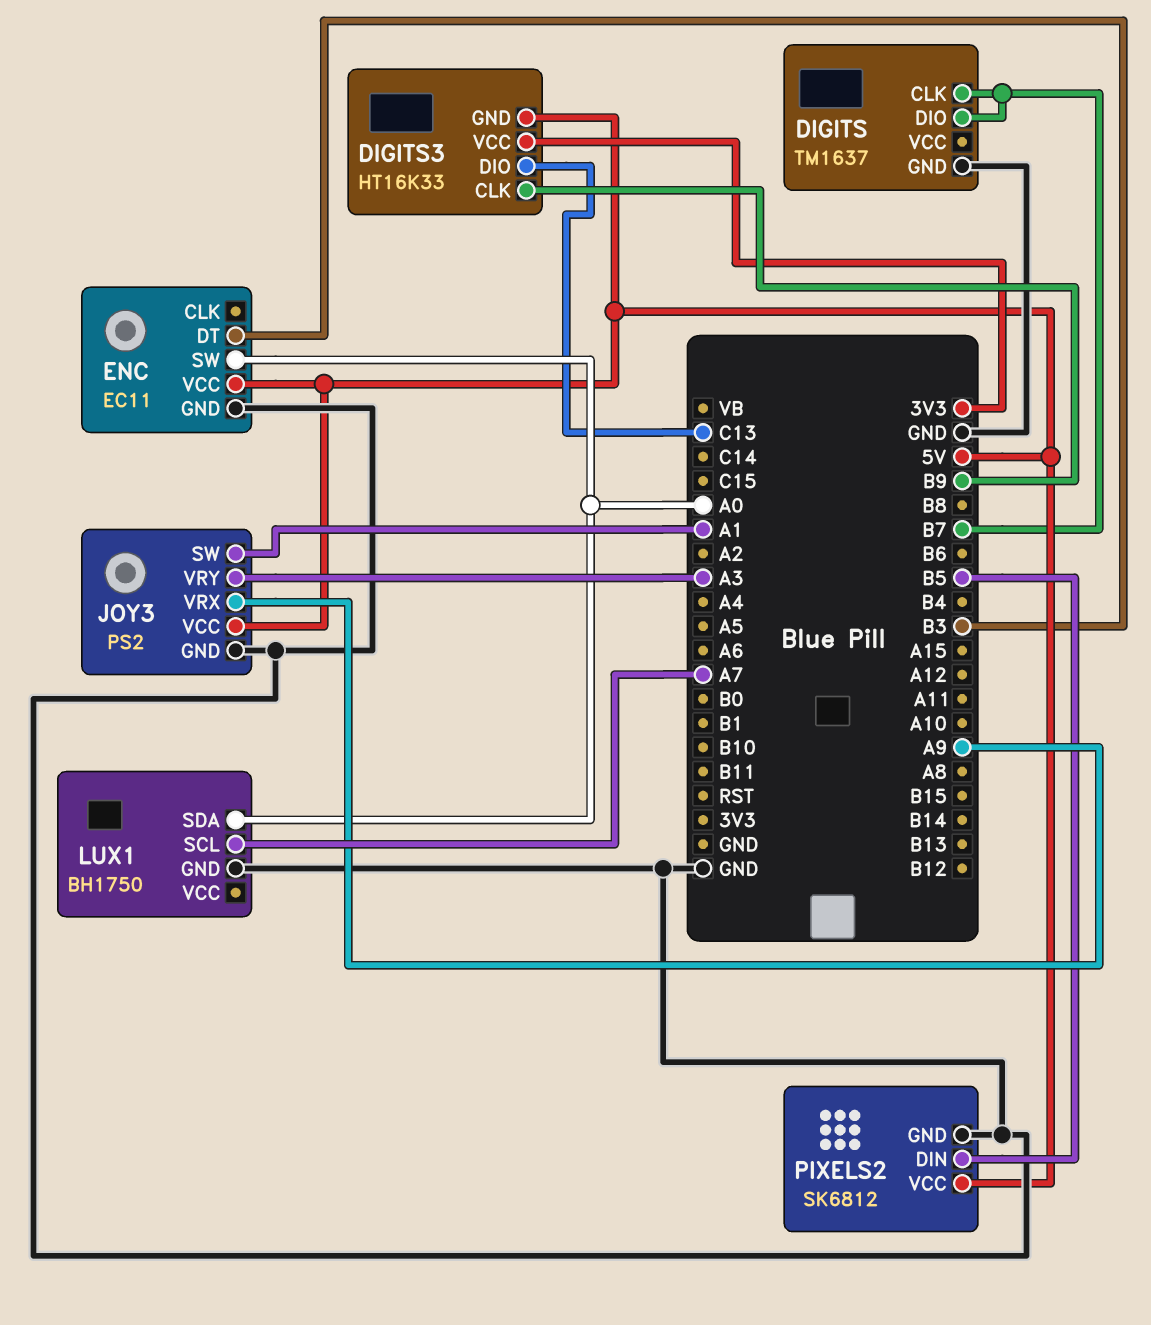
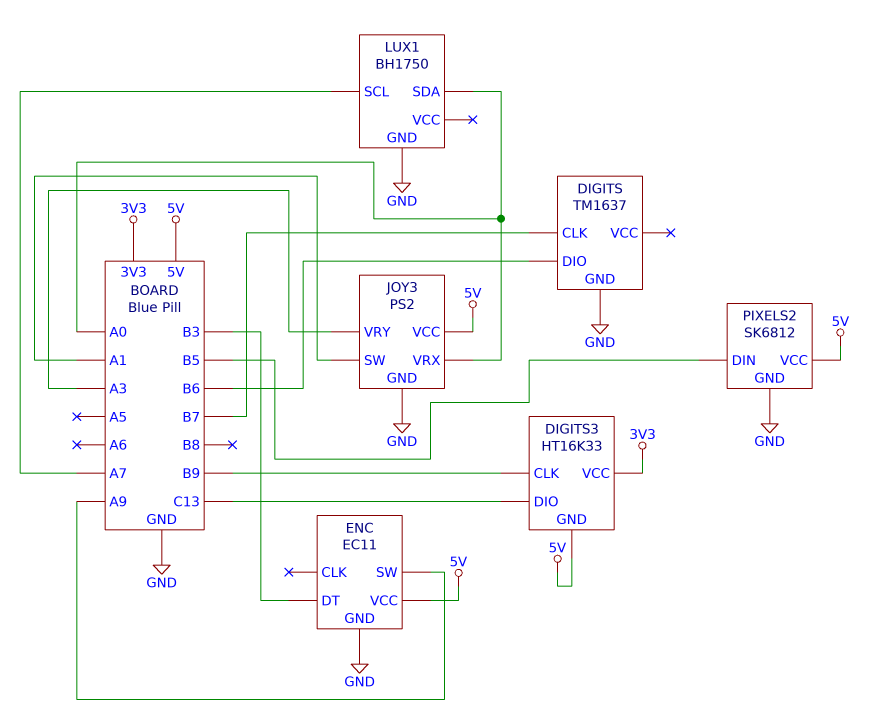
DIGITS pin DIO: B7 -> B6
ENC pin SW: A0 -> A9
JOY3 pin VRX: A9 -> A0

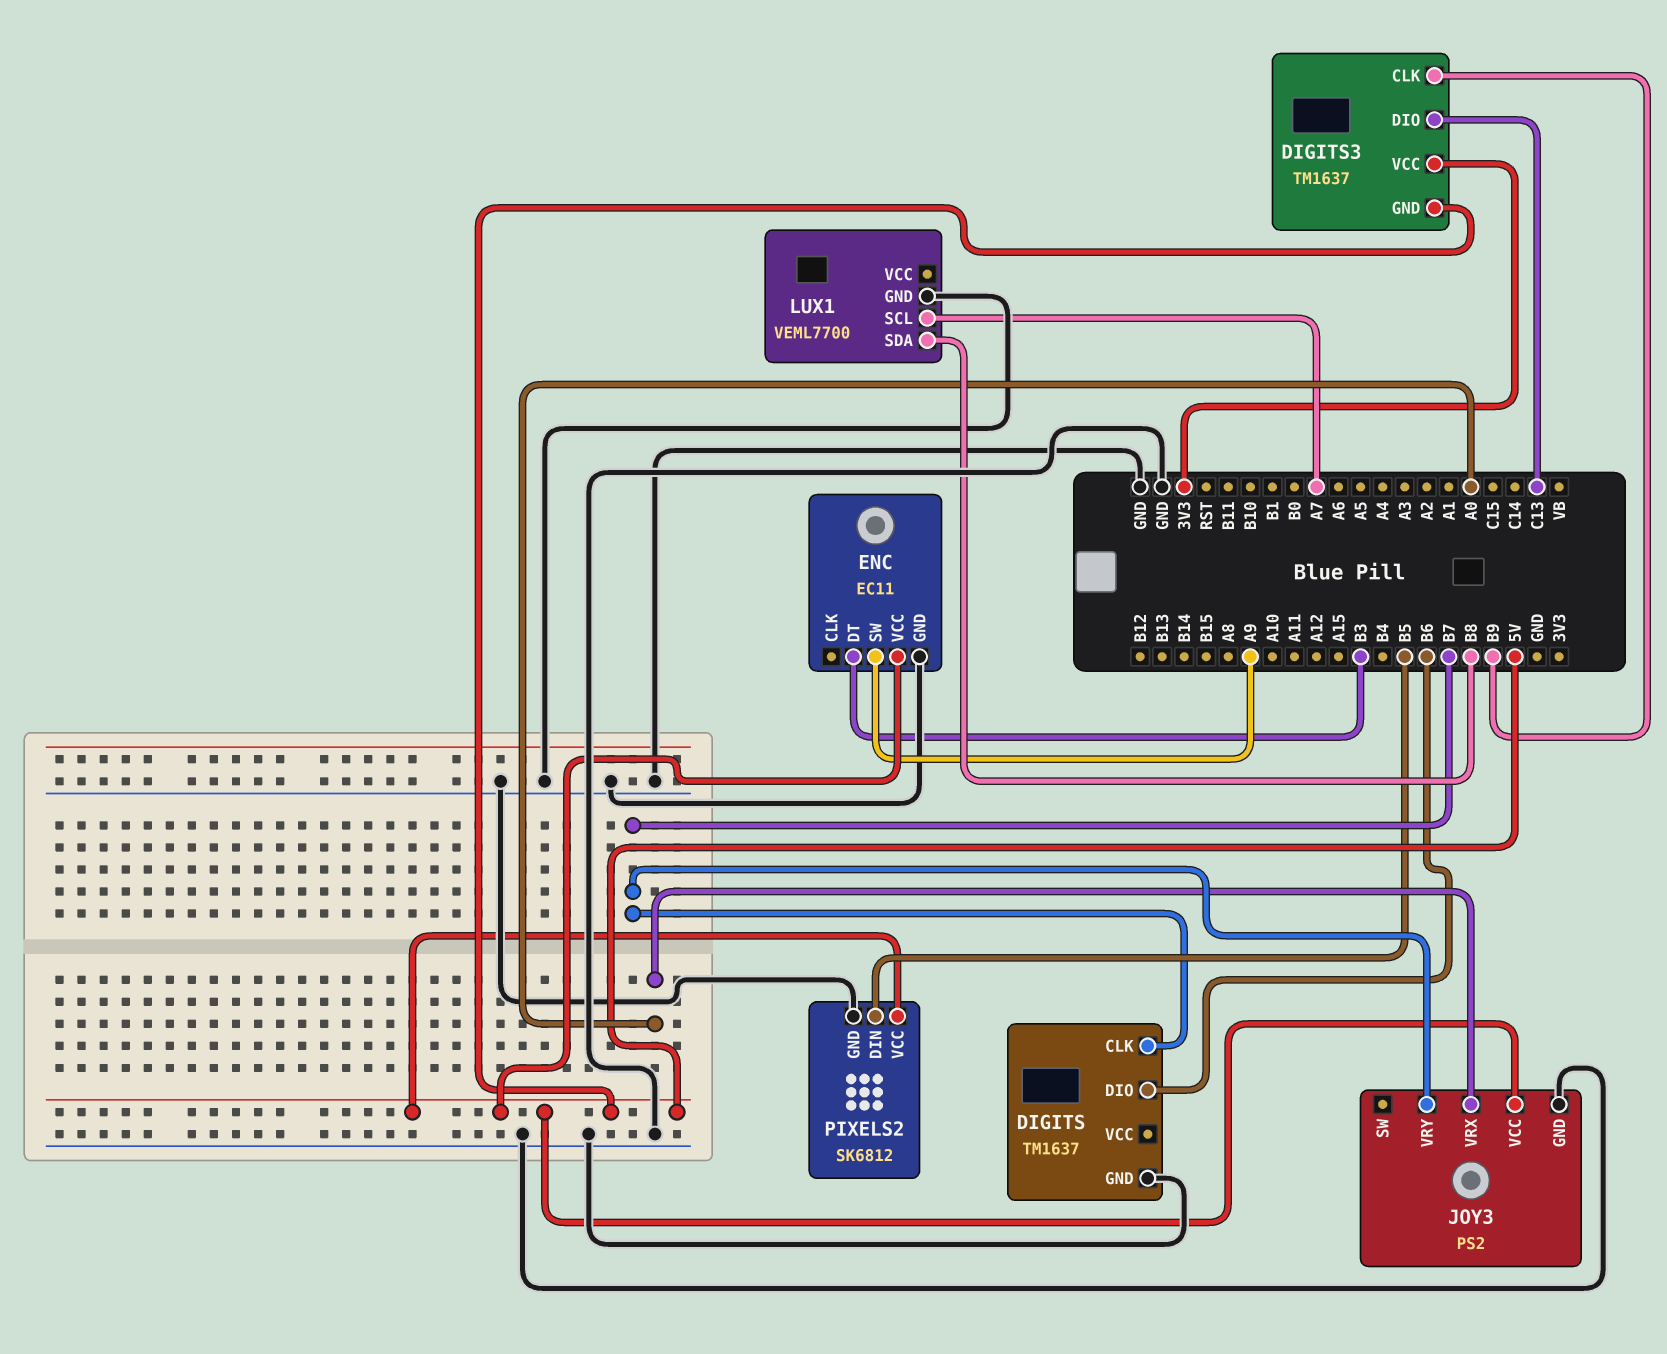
DIGITS3: HT16K33 -> TM1637
JOY3 pin SW: A1 -> none
JOY3 pin VRY: A3 -> B7
LUX1: BH1750 -> VEML7700
LUX1 pin SDA: A0 -> B8

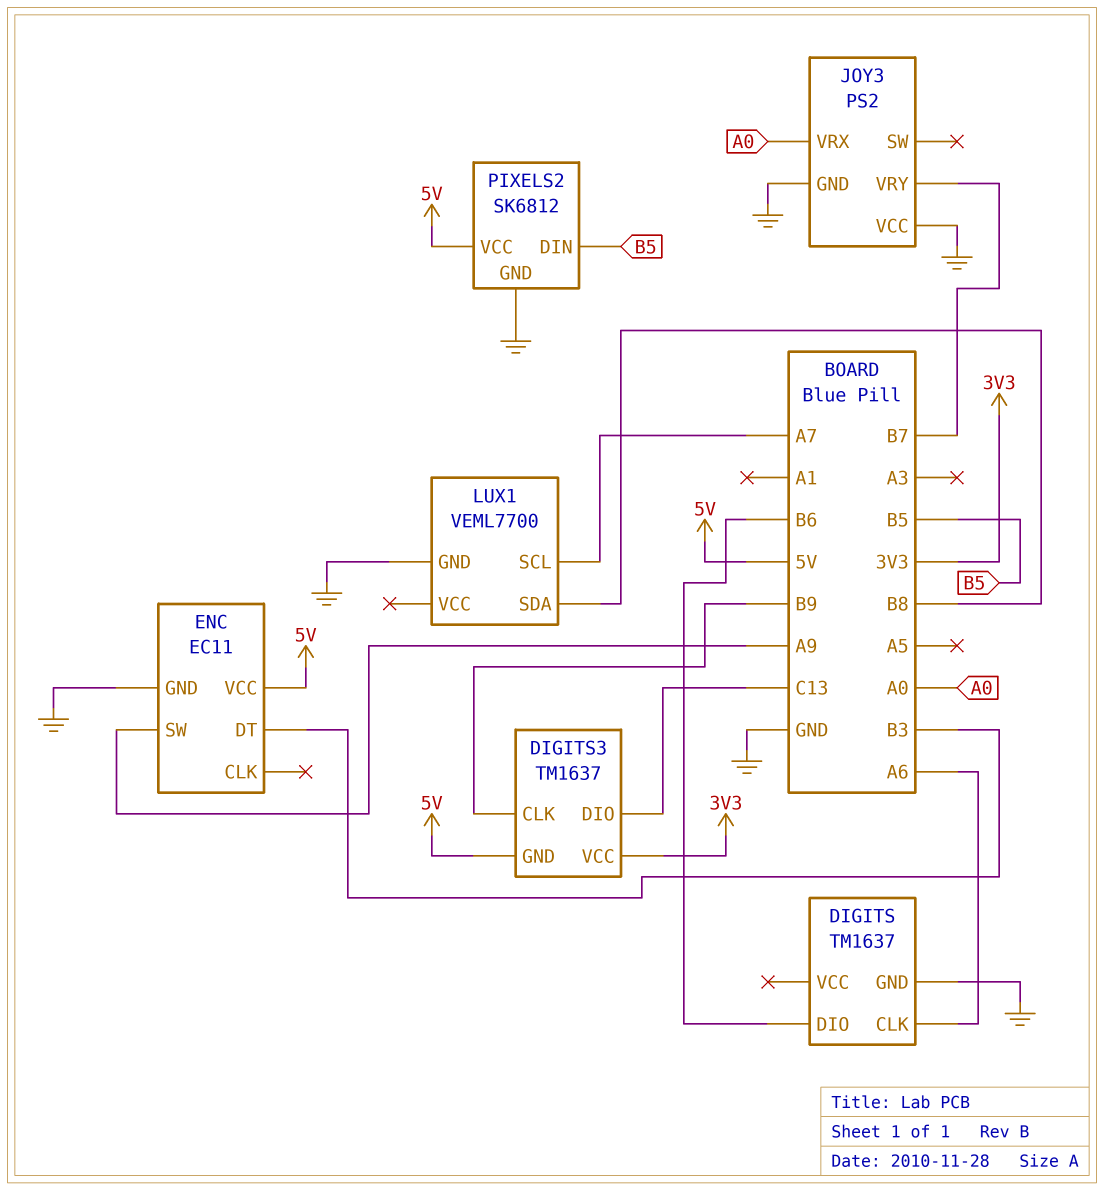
DIGITS pin CLK: B7 -> A6
JOY3 pin VCC: 5V -> GND

